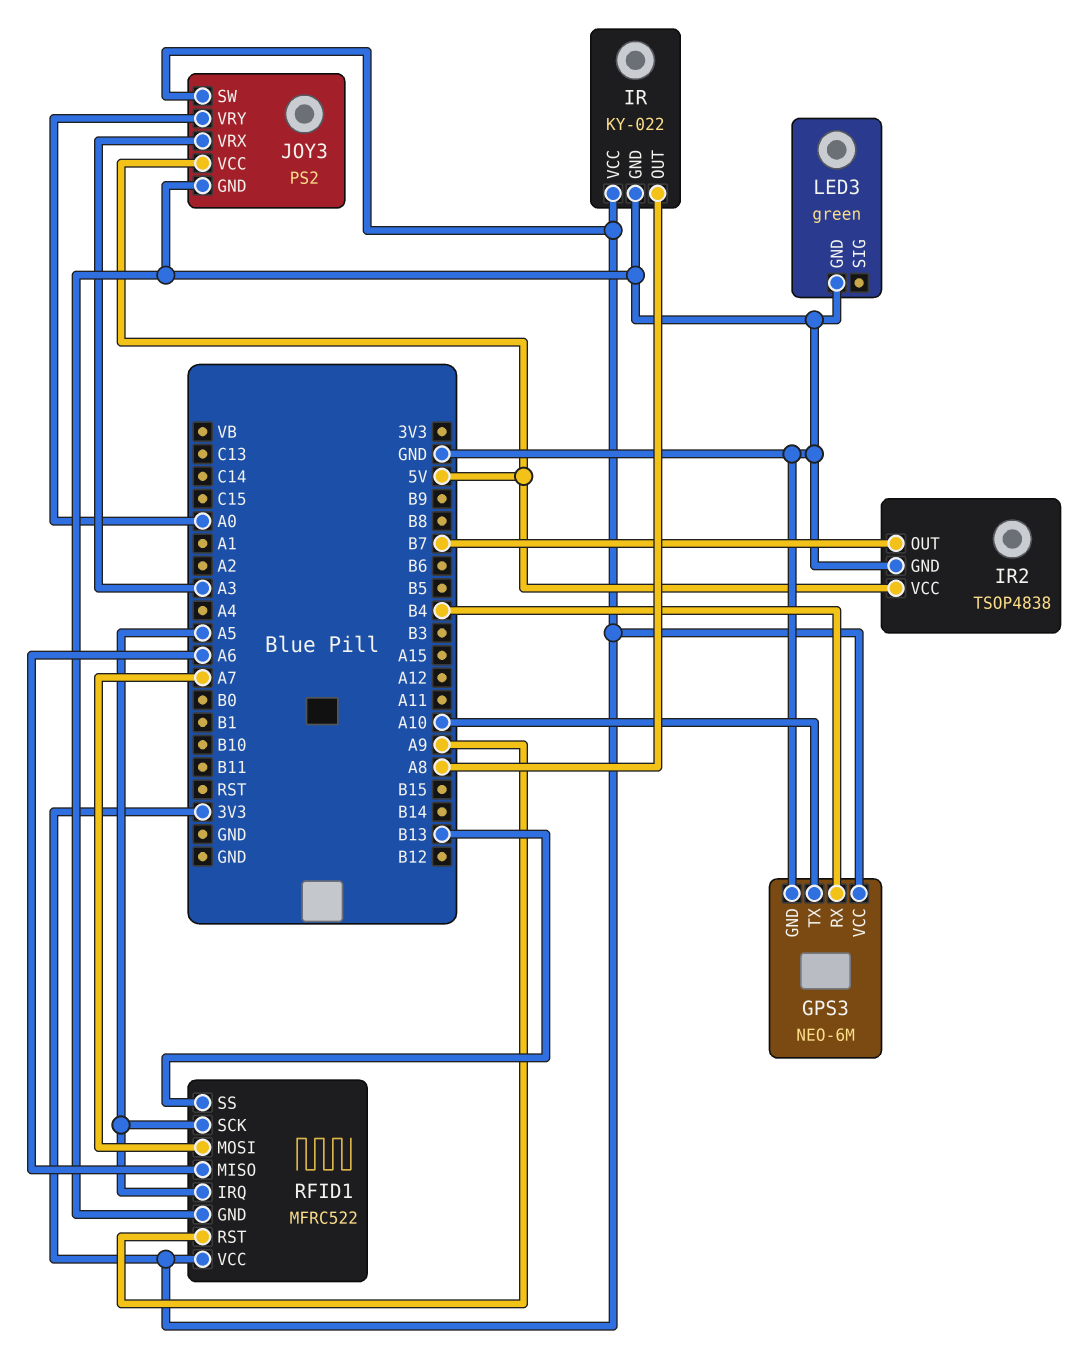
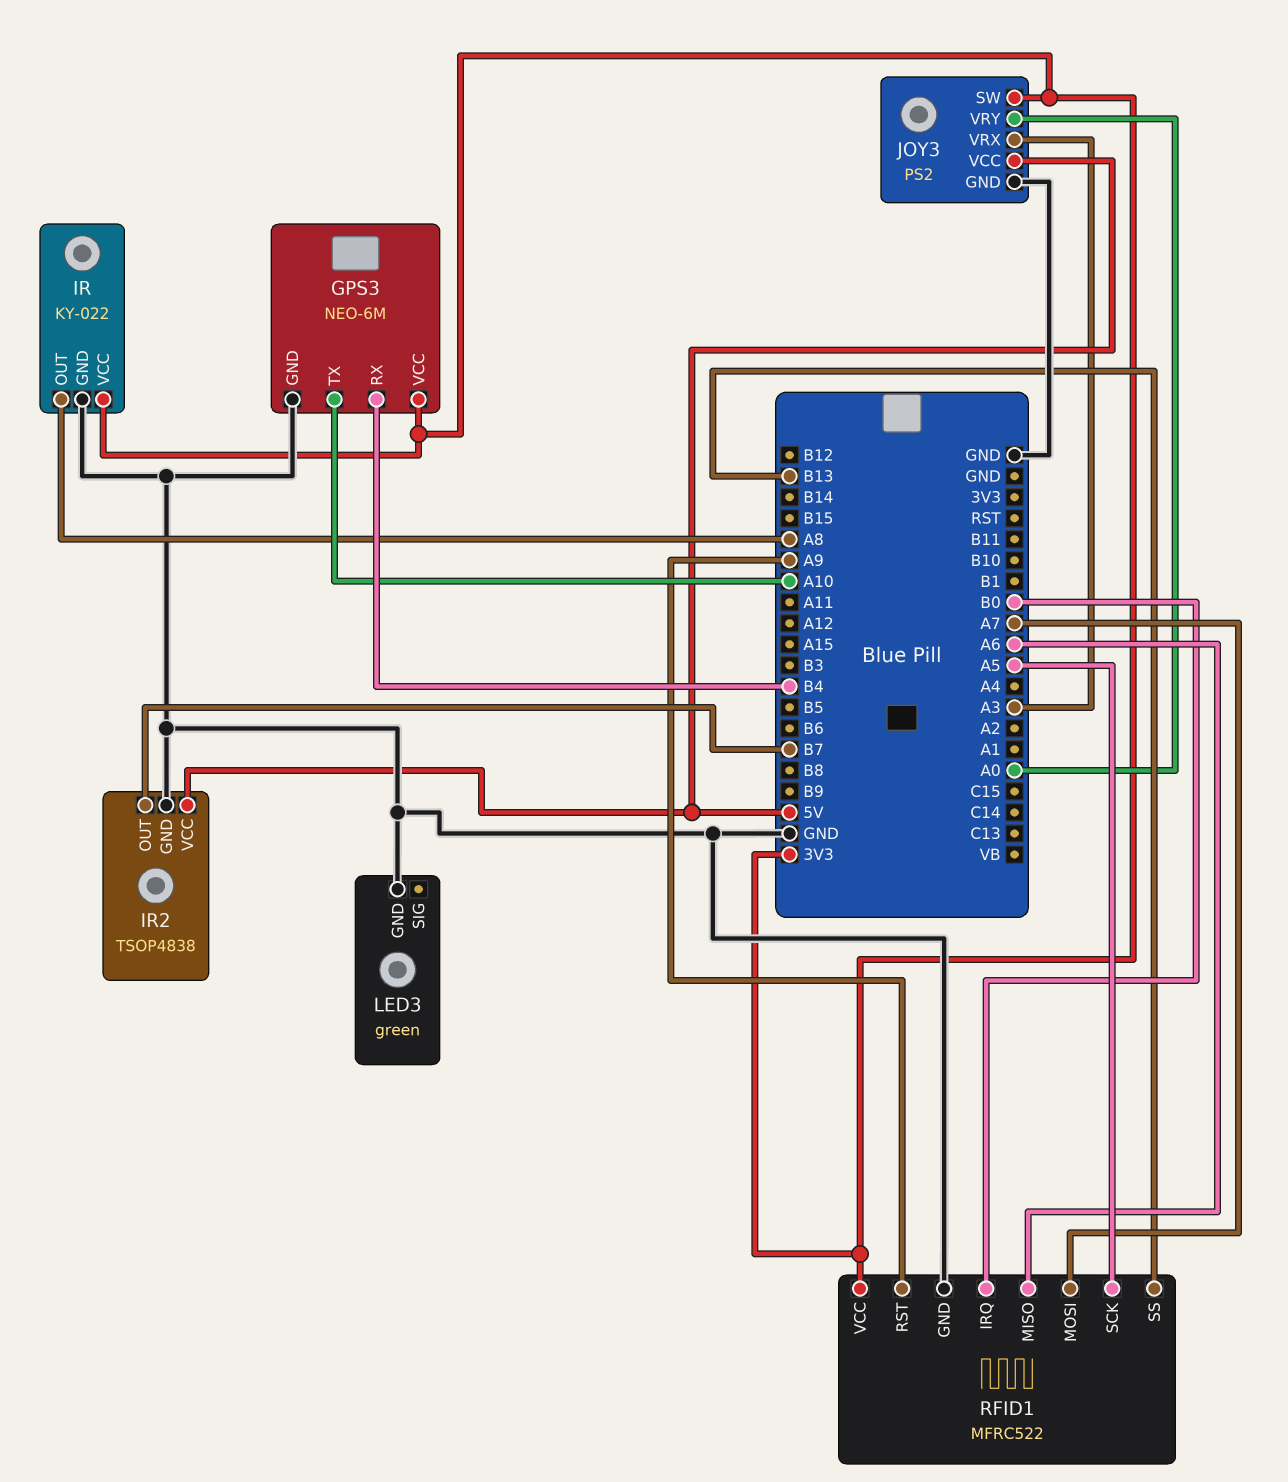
RFID1 pin IRQ: A5 -> B0

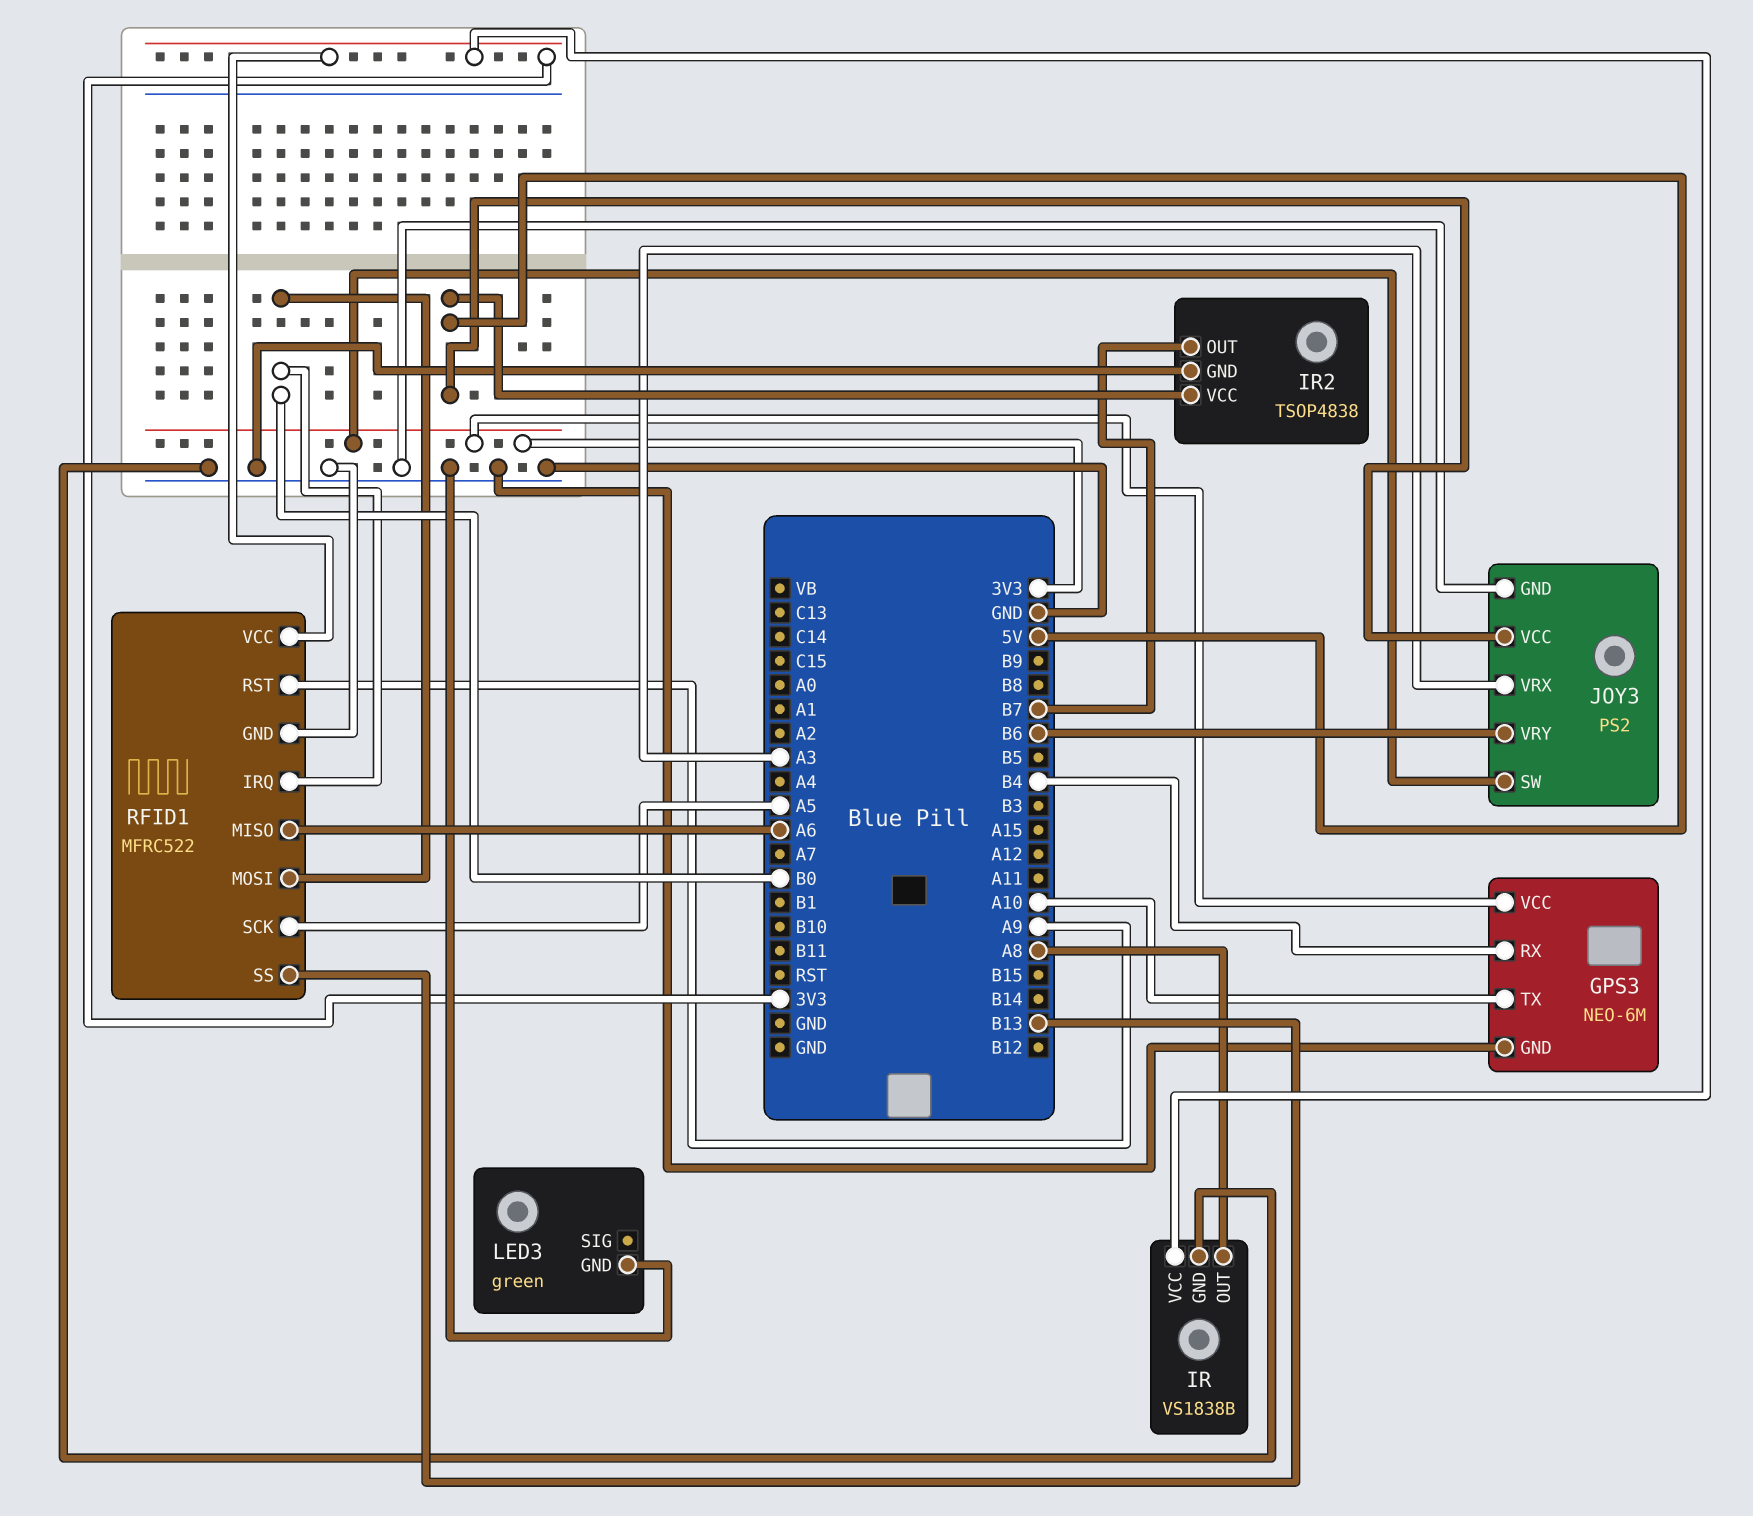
IR: KY-022 -> VS1838B
JOY3 pin VRY: A0 -> B6
RFID1 pin MOSI: A7 -> B0

